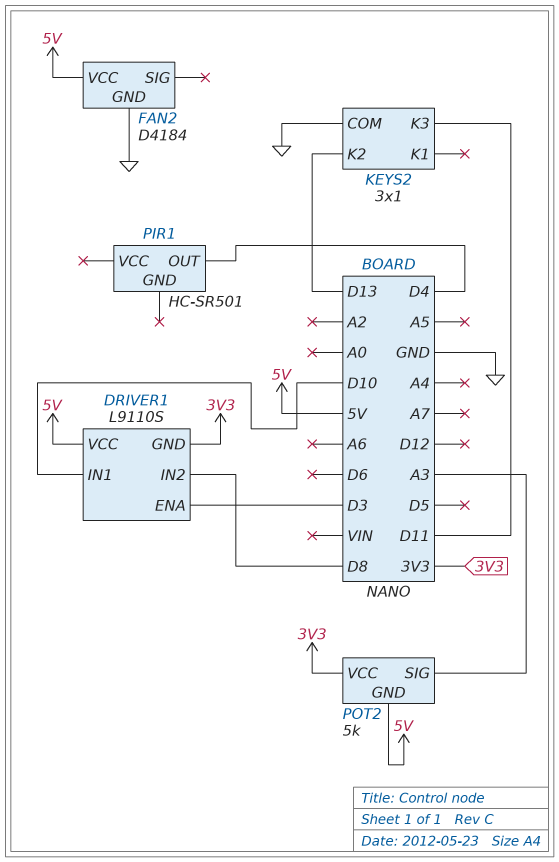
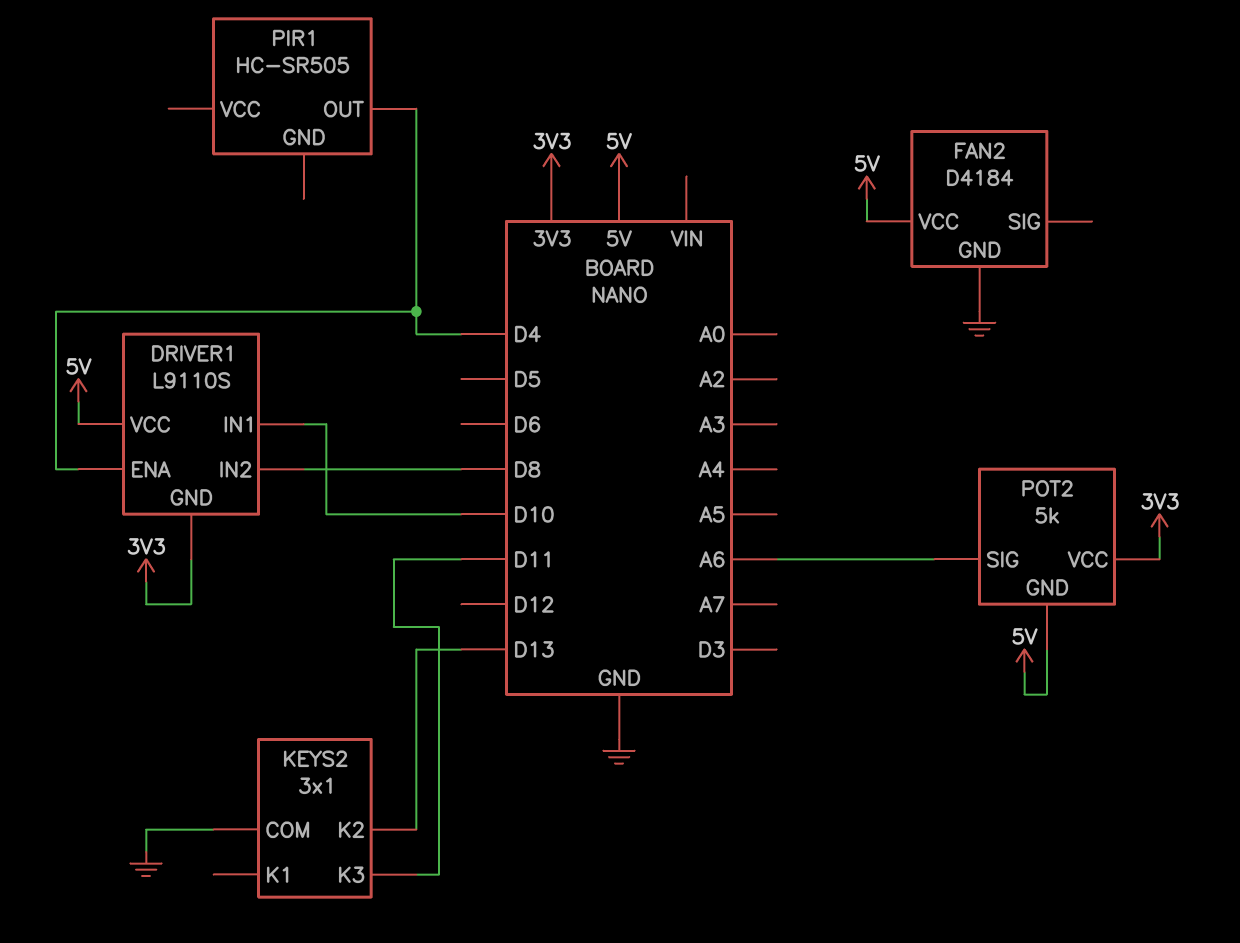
DRIVER1 pin ENA: D3 -> D4
PIR1: HC-SR501 -> HC-SR505
POT2 pin SIG: A3 -> A6

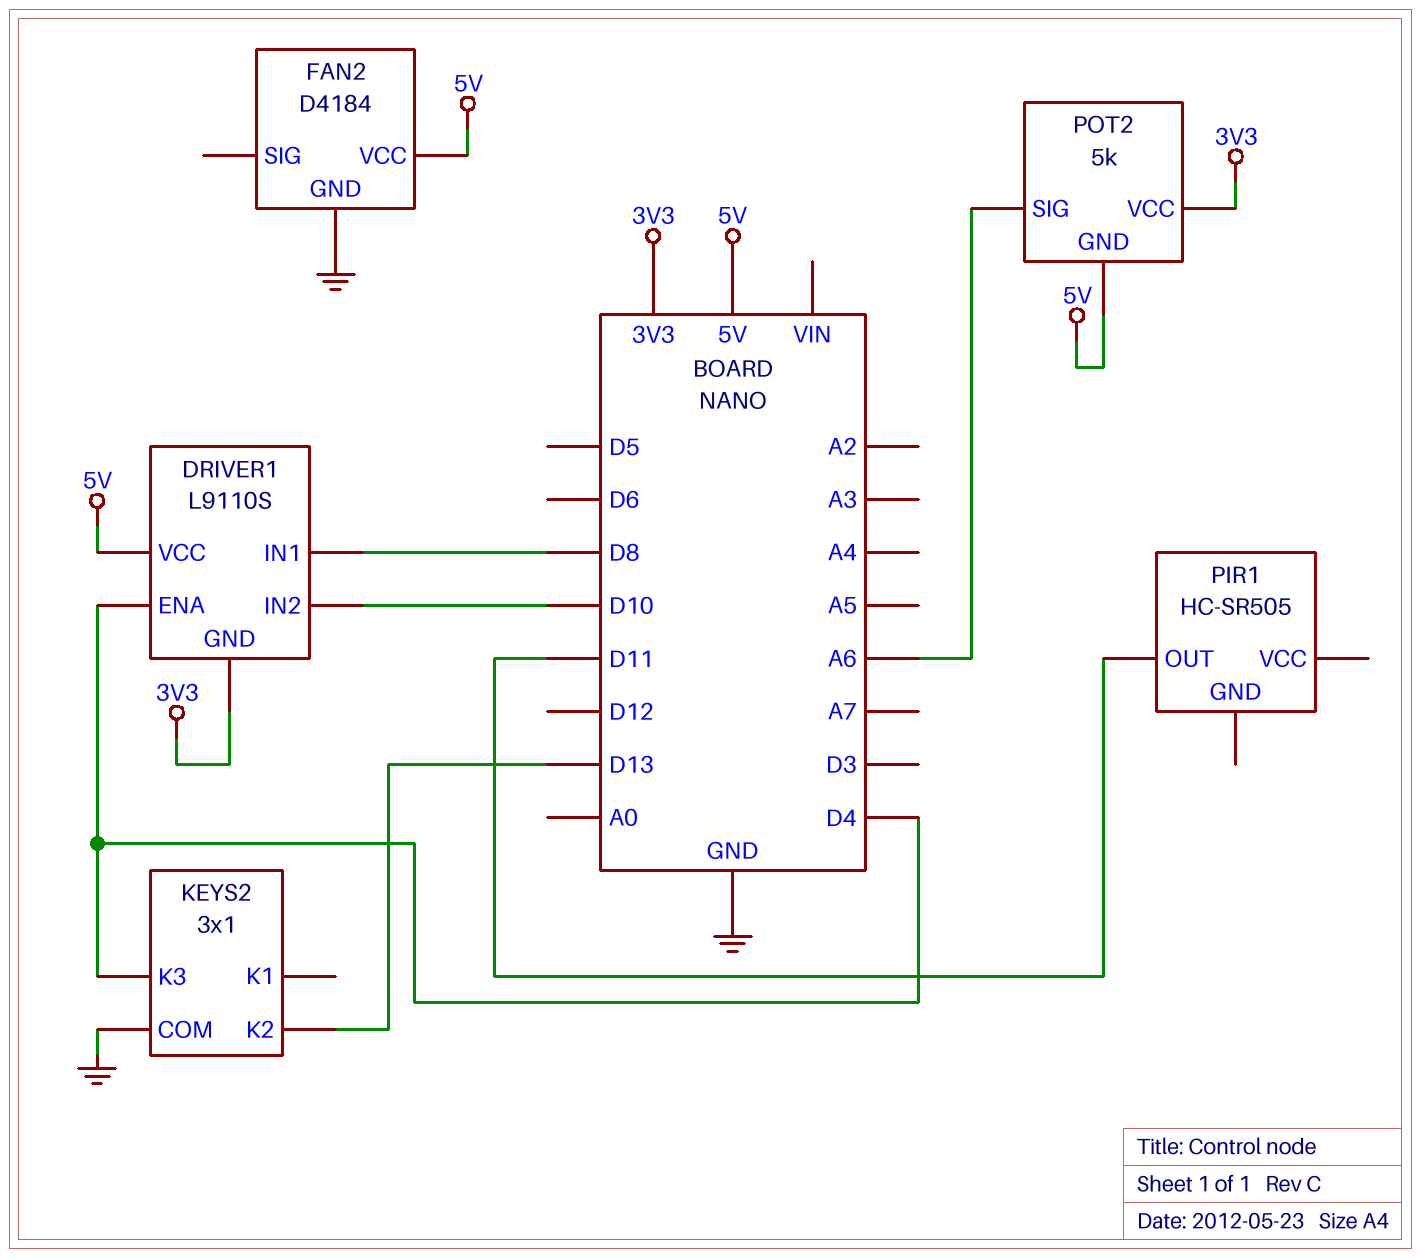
DRIVER1 pin IN1: D10 -> D8
DRIVER1 pin IN2: D8 -> D10
KEYS2 pin K3: D11 -> D4
PIR1 pin OUT: D4 -> D11

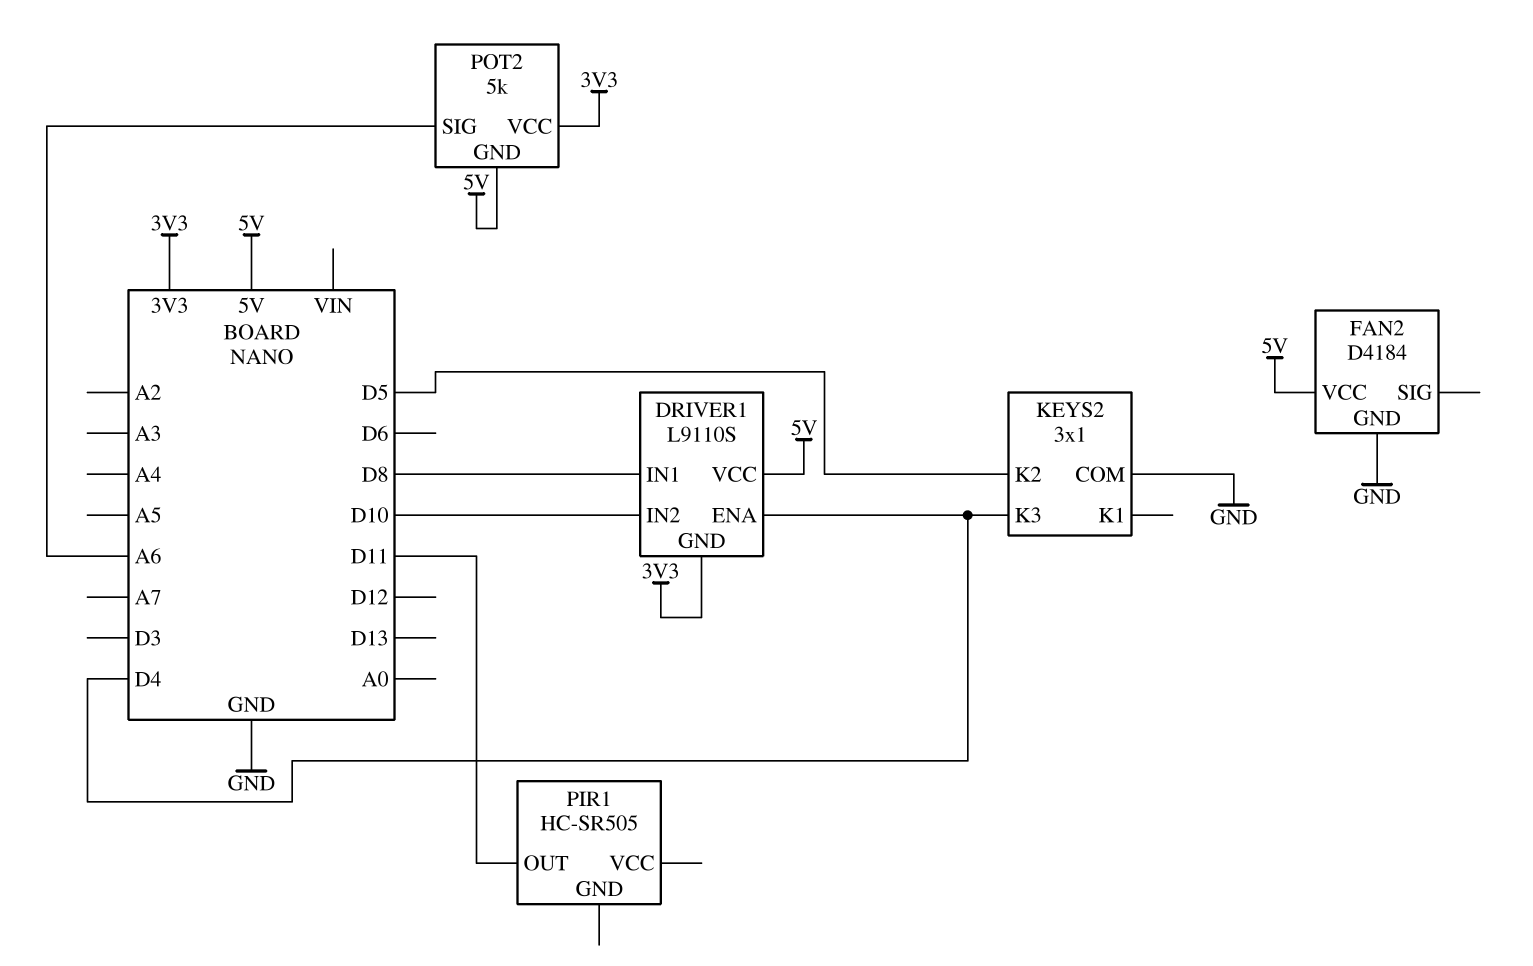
KEYS2 pin K2: D13 -> D5

